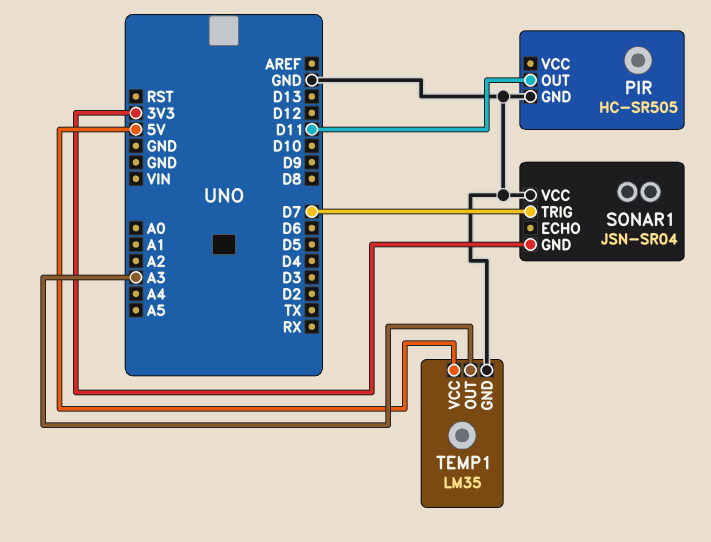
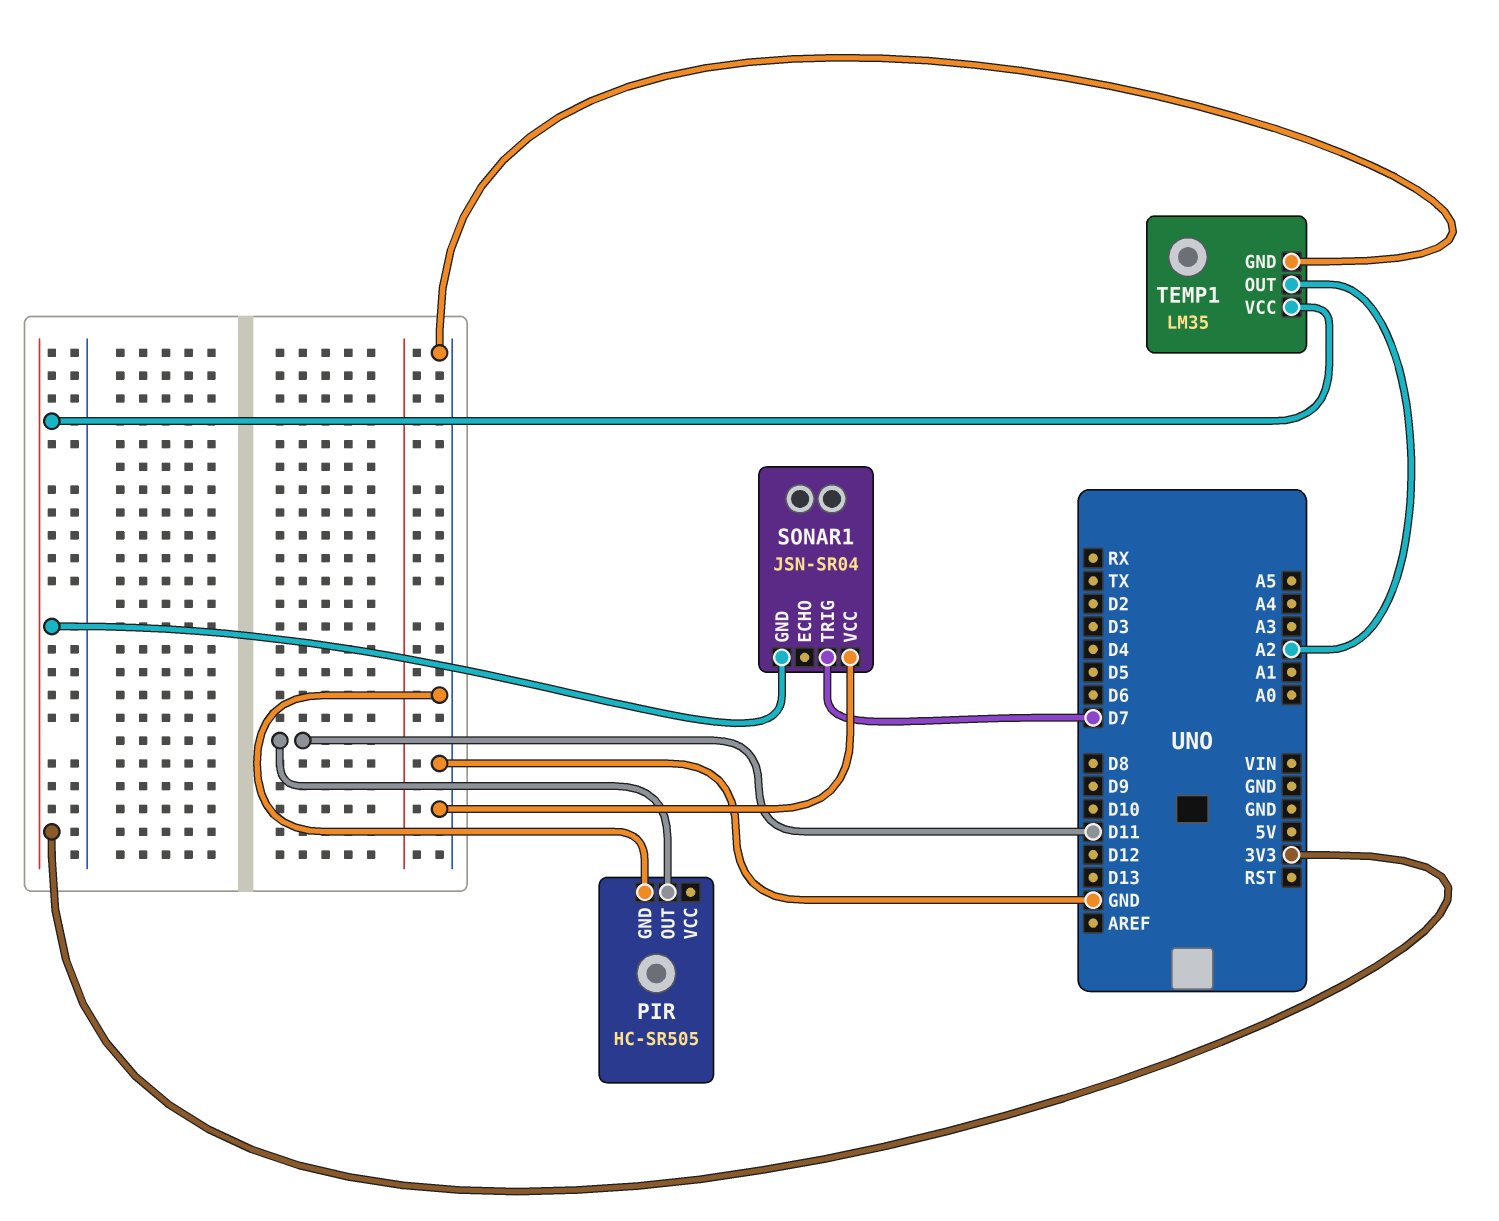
TEMP1 pin OUT: A3 -> A2
TEMP1 pin VCC: 5V -> 3V3

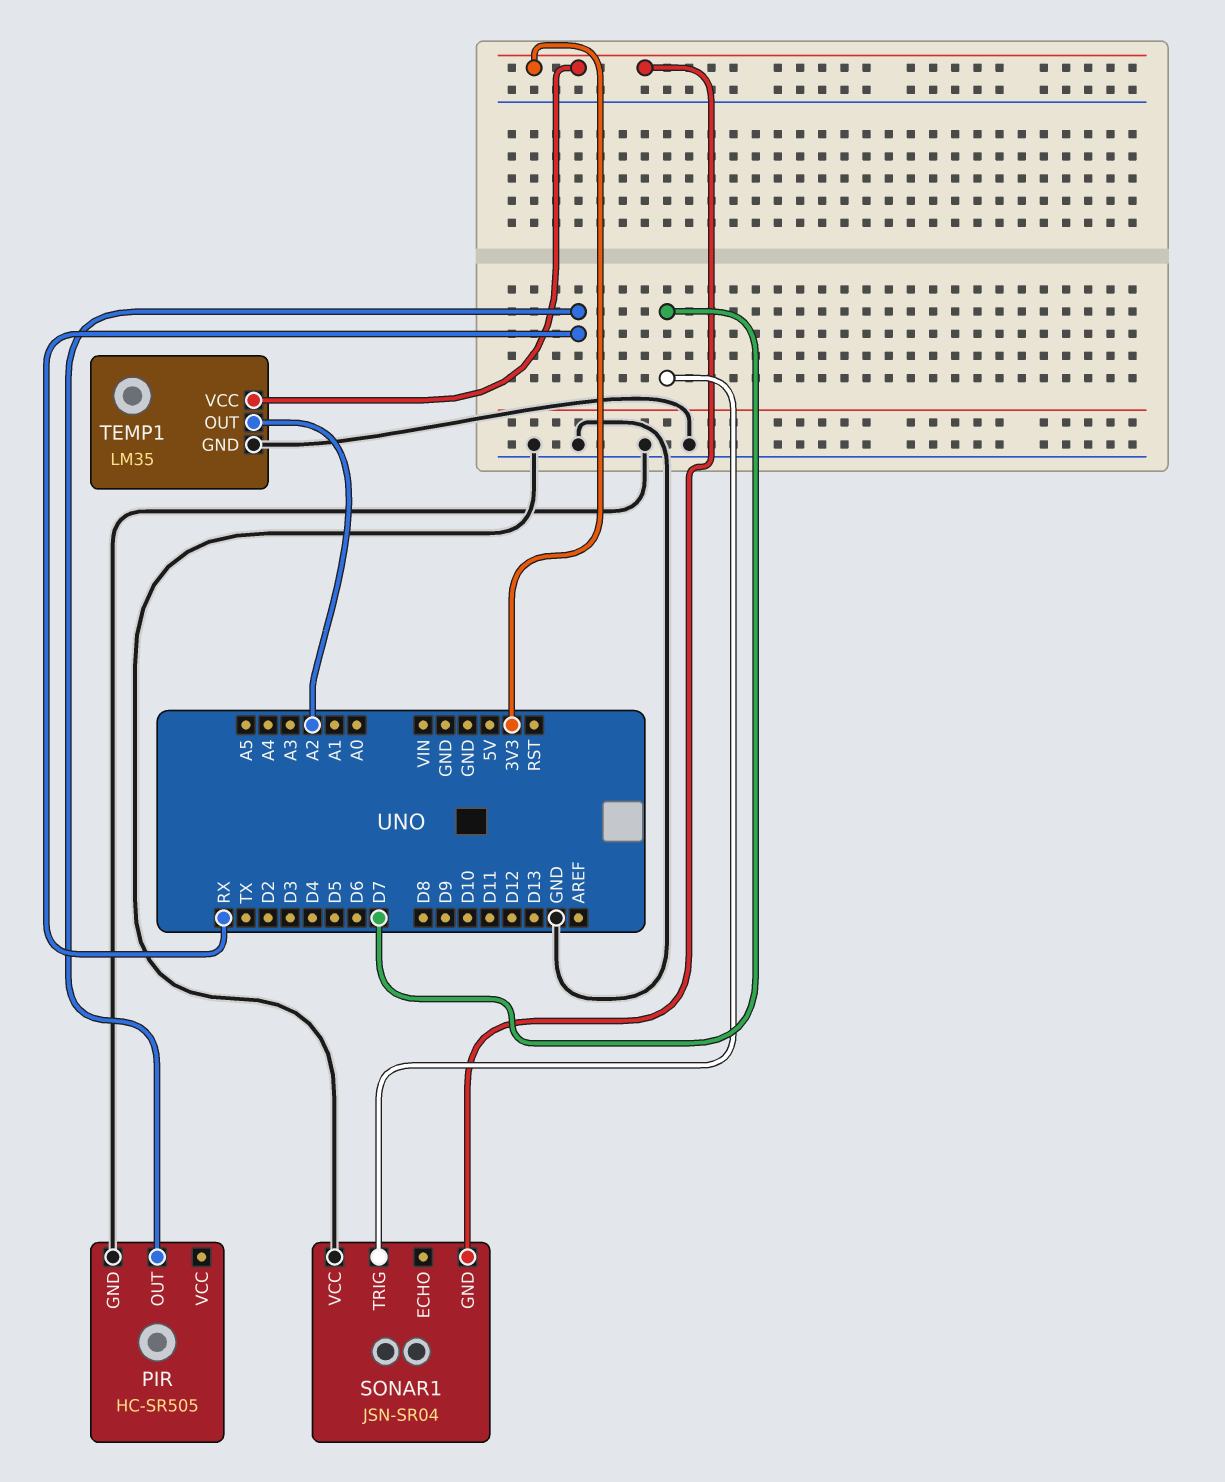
PIR pin OUT: D11 -> RX

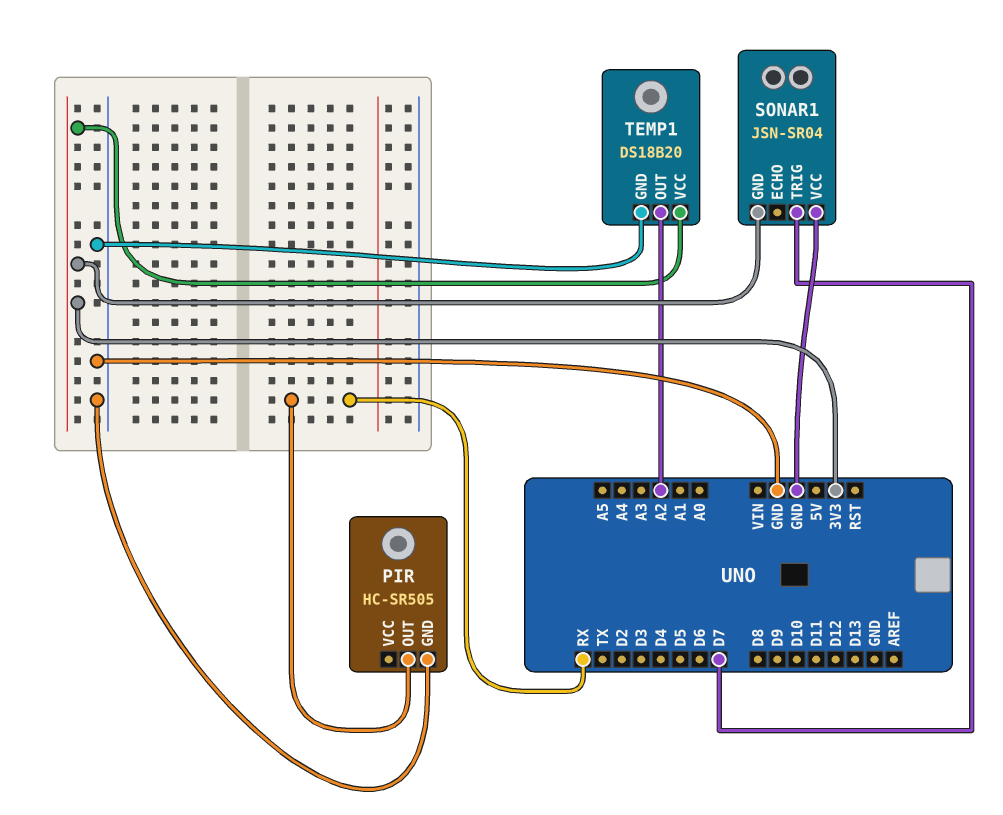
TEMP1: LM35 -> DS18B20

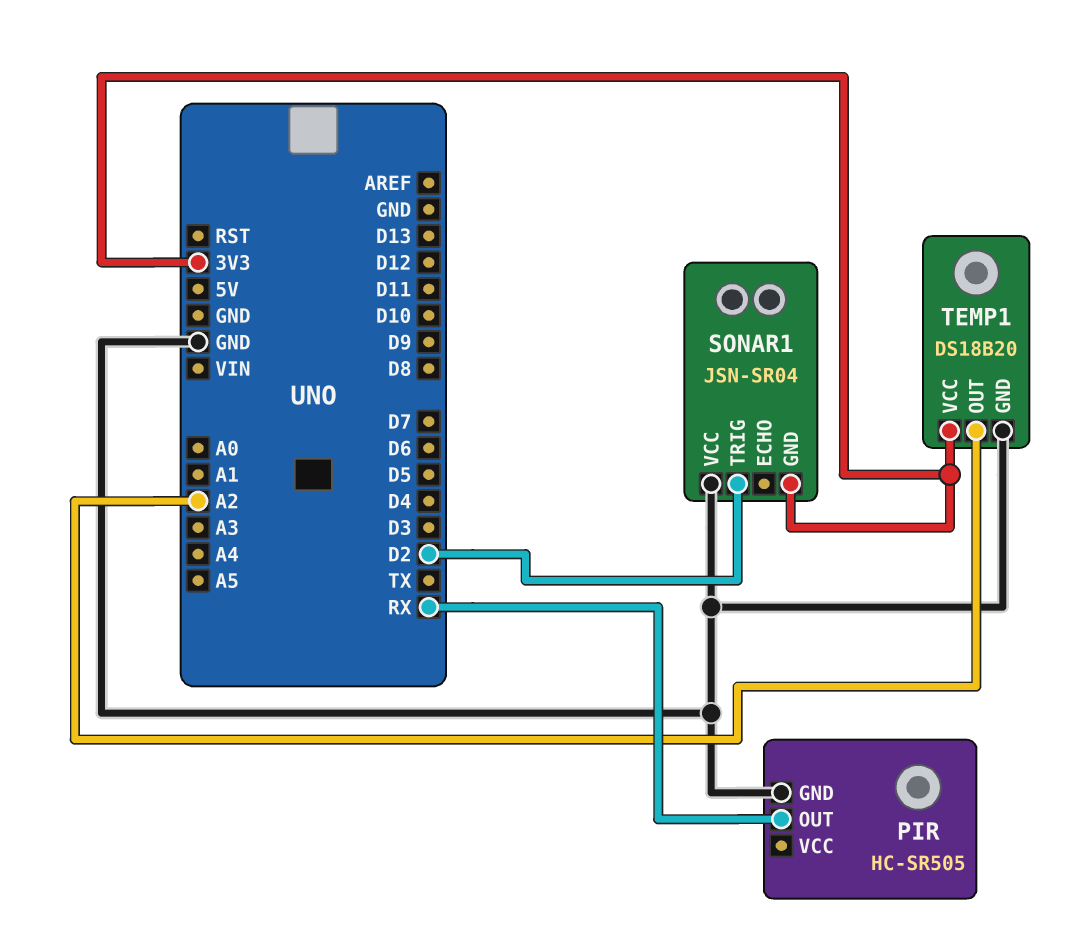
SONAR1 pin TRIG: D7 -> D2

